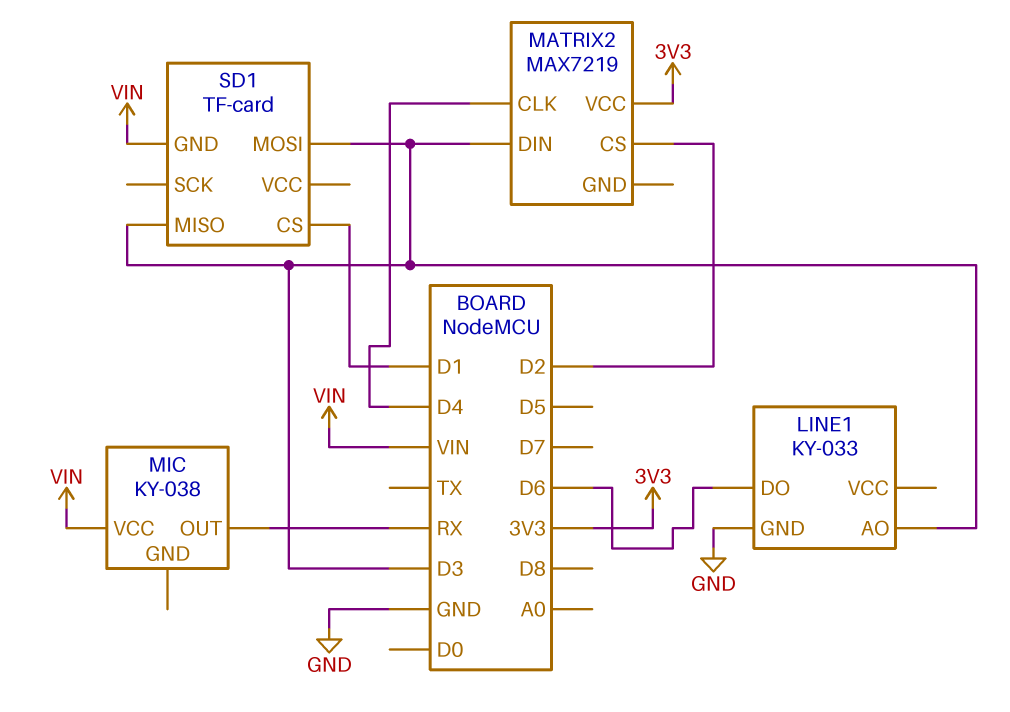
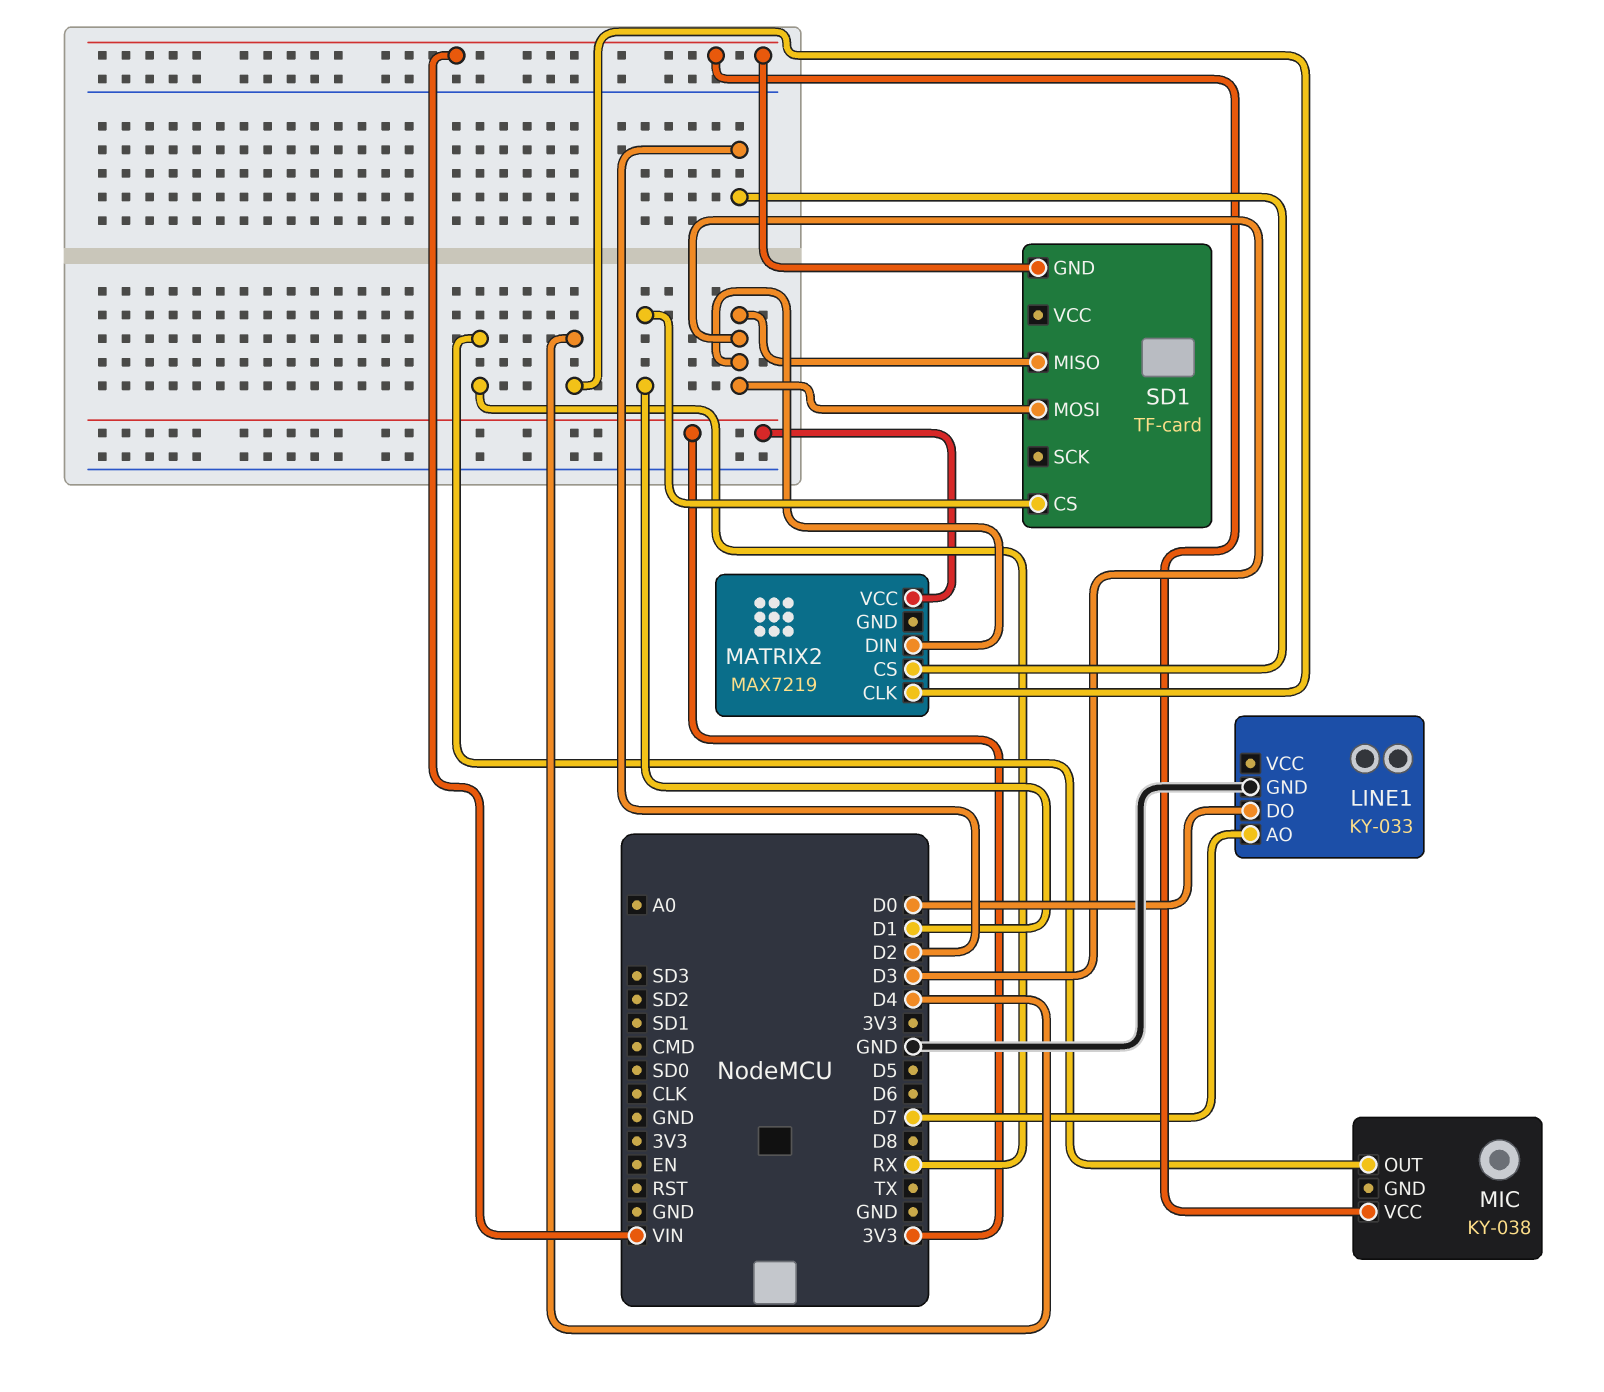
LINE1 pin AO: D3 -> D7
LINE1 pin DO: D6 -> D0

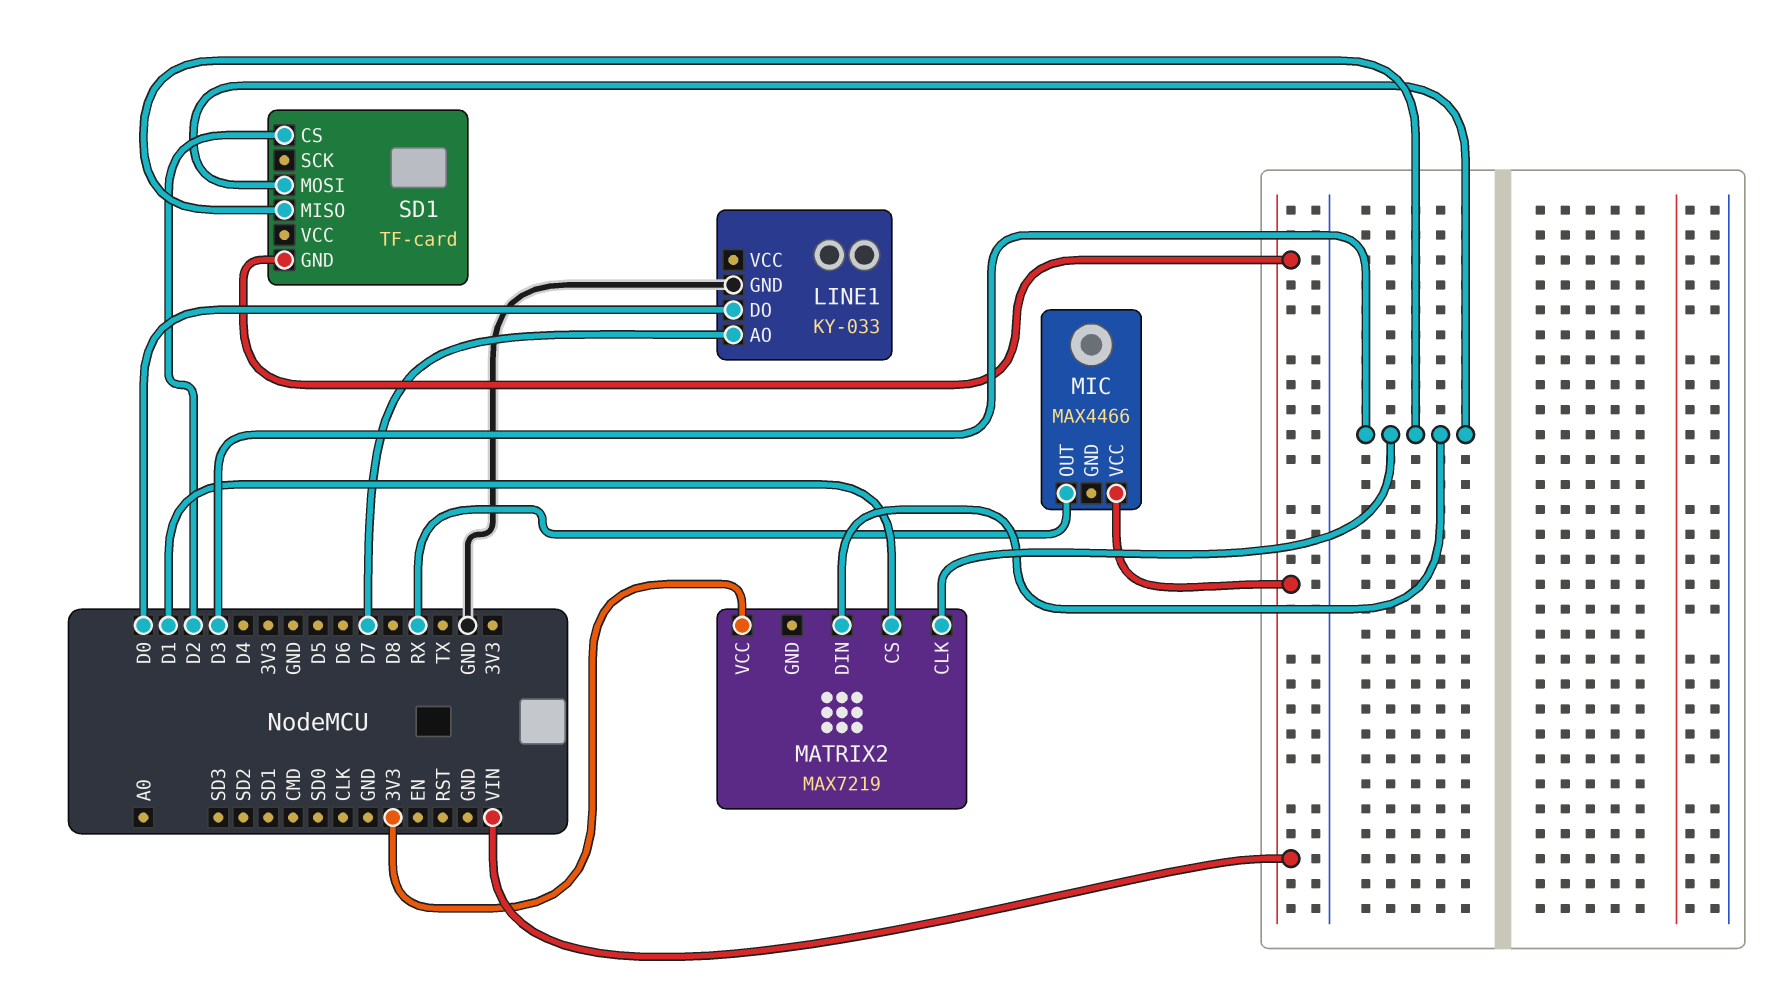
MATRIX2 pin CLK: D4 -> D3
MATRIX2 pin CS: D2 -> D1
MIC: KY-038 -> MAX4466
SD1 pin CS: D1 -> D2

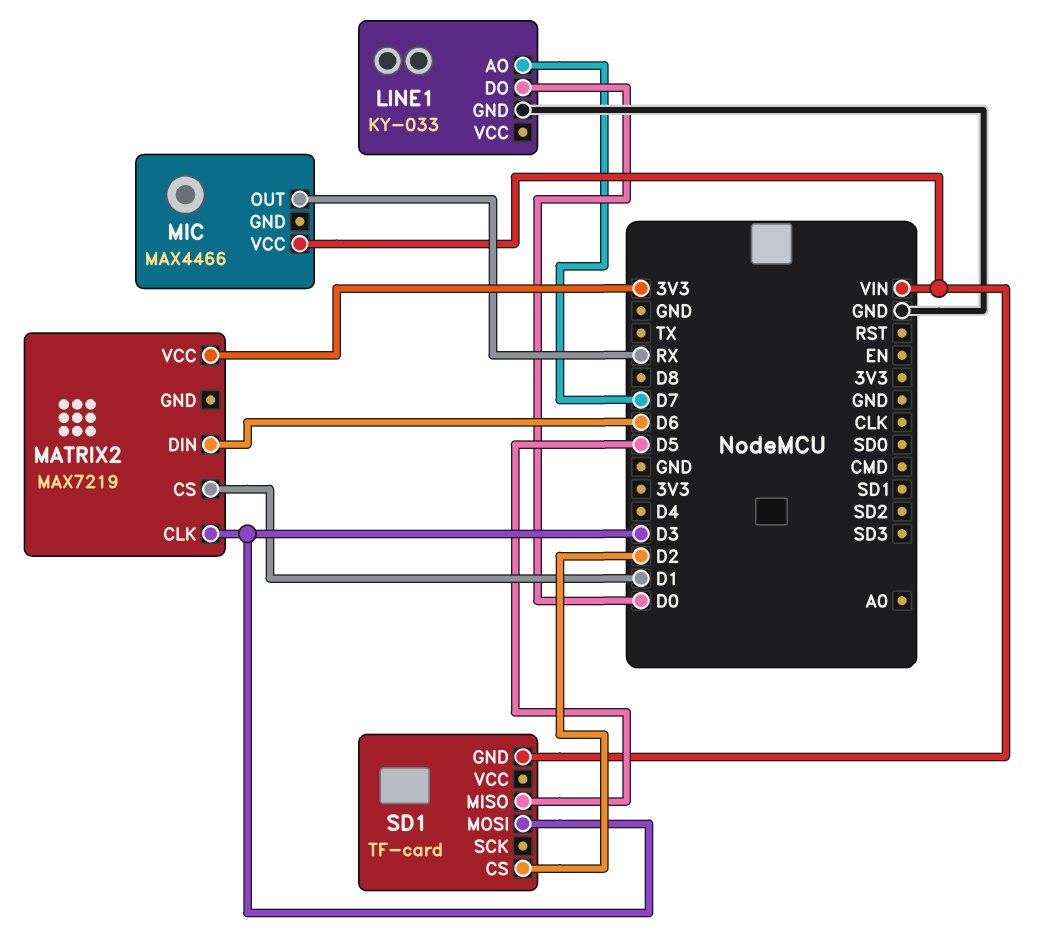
MATRIX2 pin DIN: D3 -> D6
SD1 pin MISO: D3 -> D5

